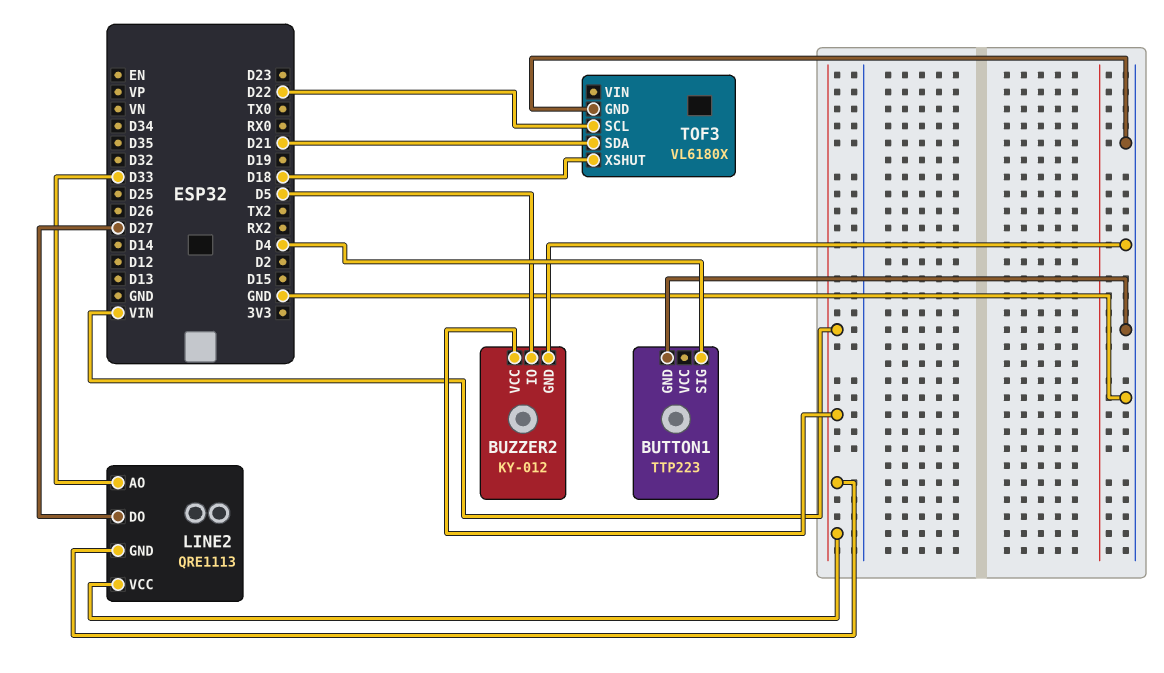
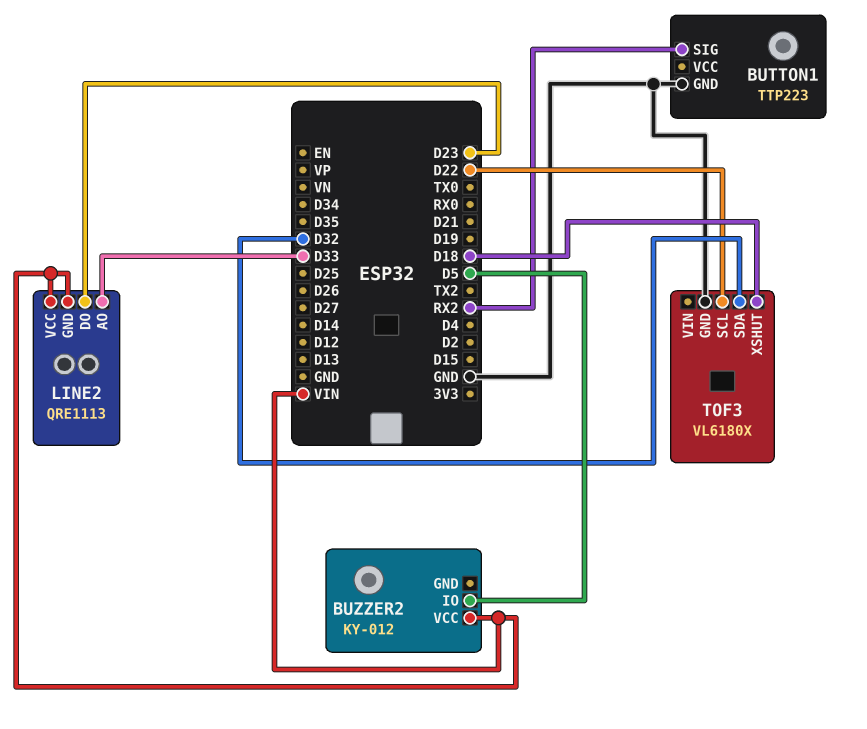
BUTTON1 pin SIG: D4 -> RX2
BUZZER2 pin GND: GND -> none
LINE2 pin DO: D27 -> D23
TOF3 pin SDA: D21 -> D32

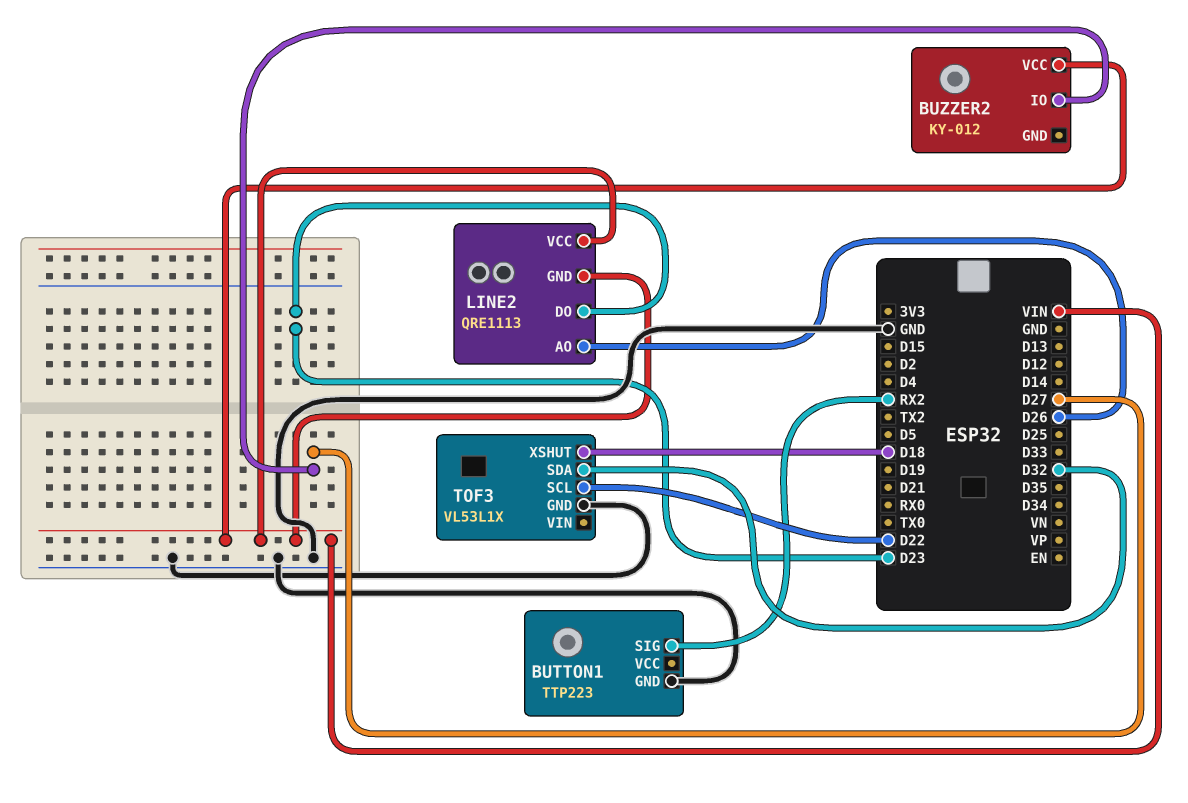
BUZZER2 pin IO: D5 -> D27
LINE2 pin AO: D33 -> D26
TOF3: VL6180X -> VL53L1X

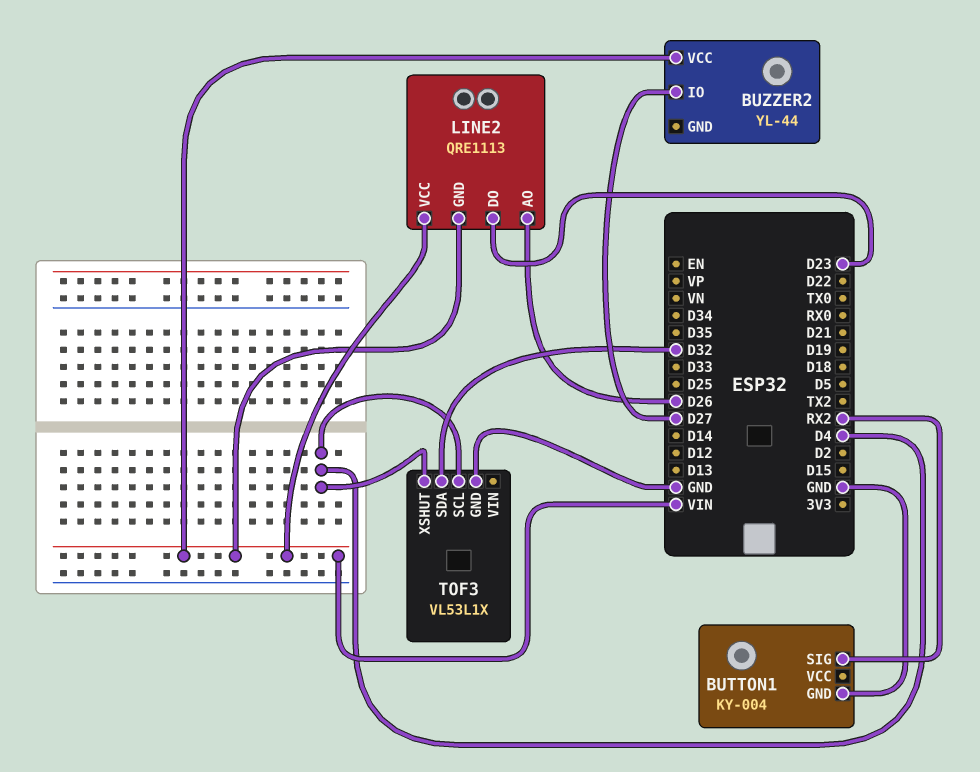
BUTTON1: TTP223 -> KY-004
BUZZER2: KY-012 -> YL-44
TOF3 pin SCL: D22 -> D4
TOF3 pin XSHUT: D18 -> D4

